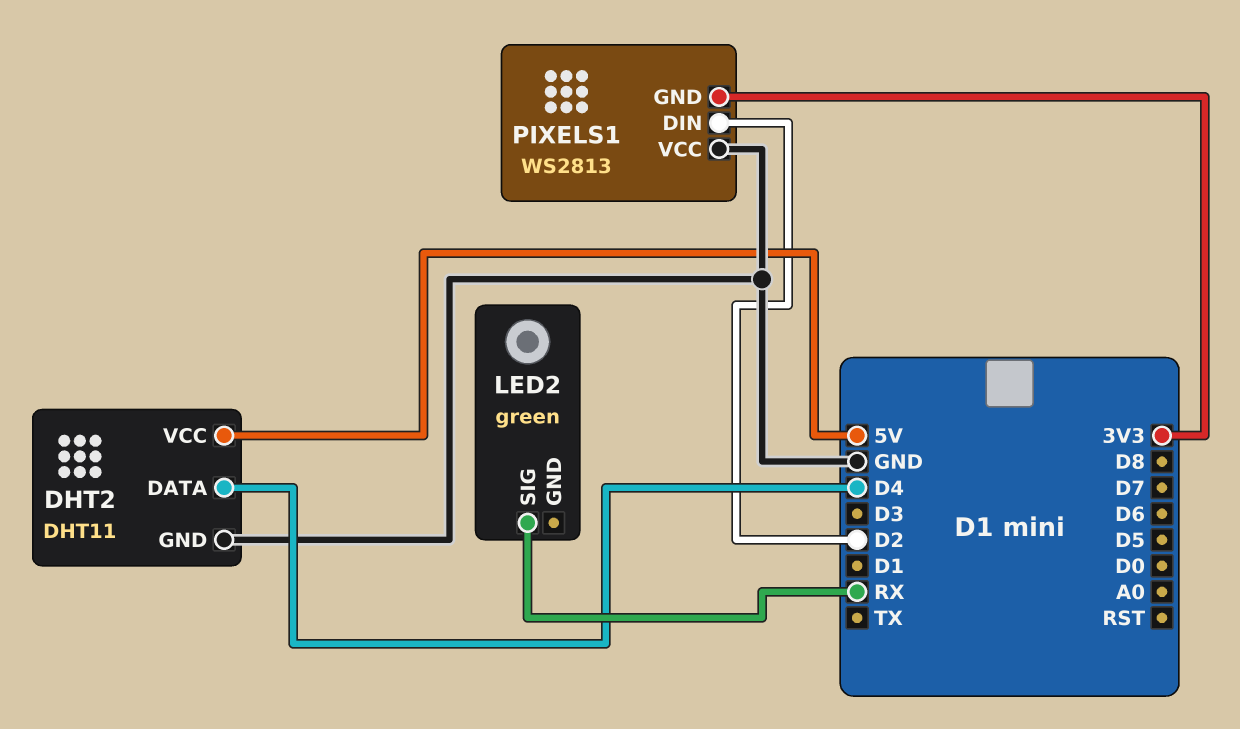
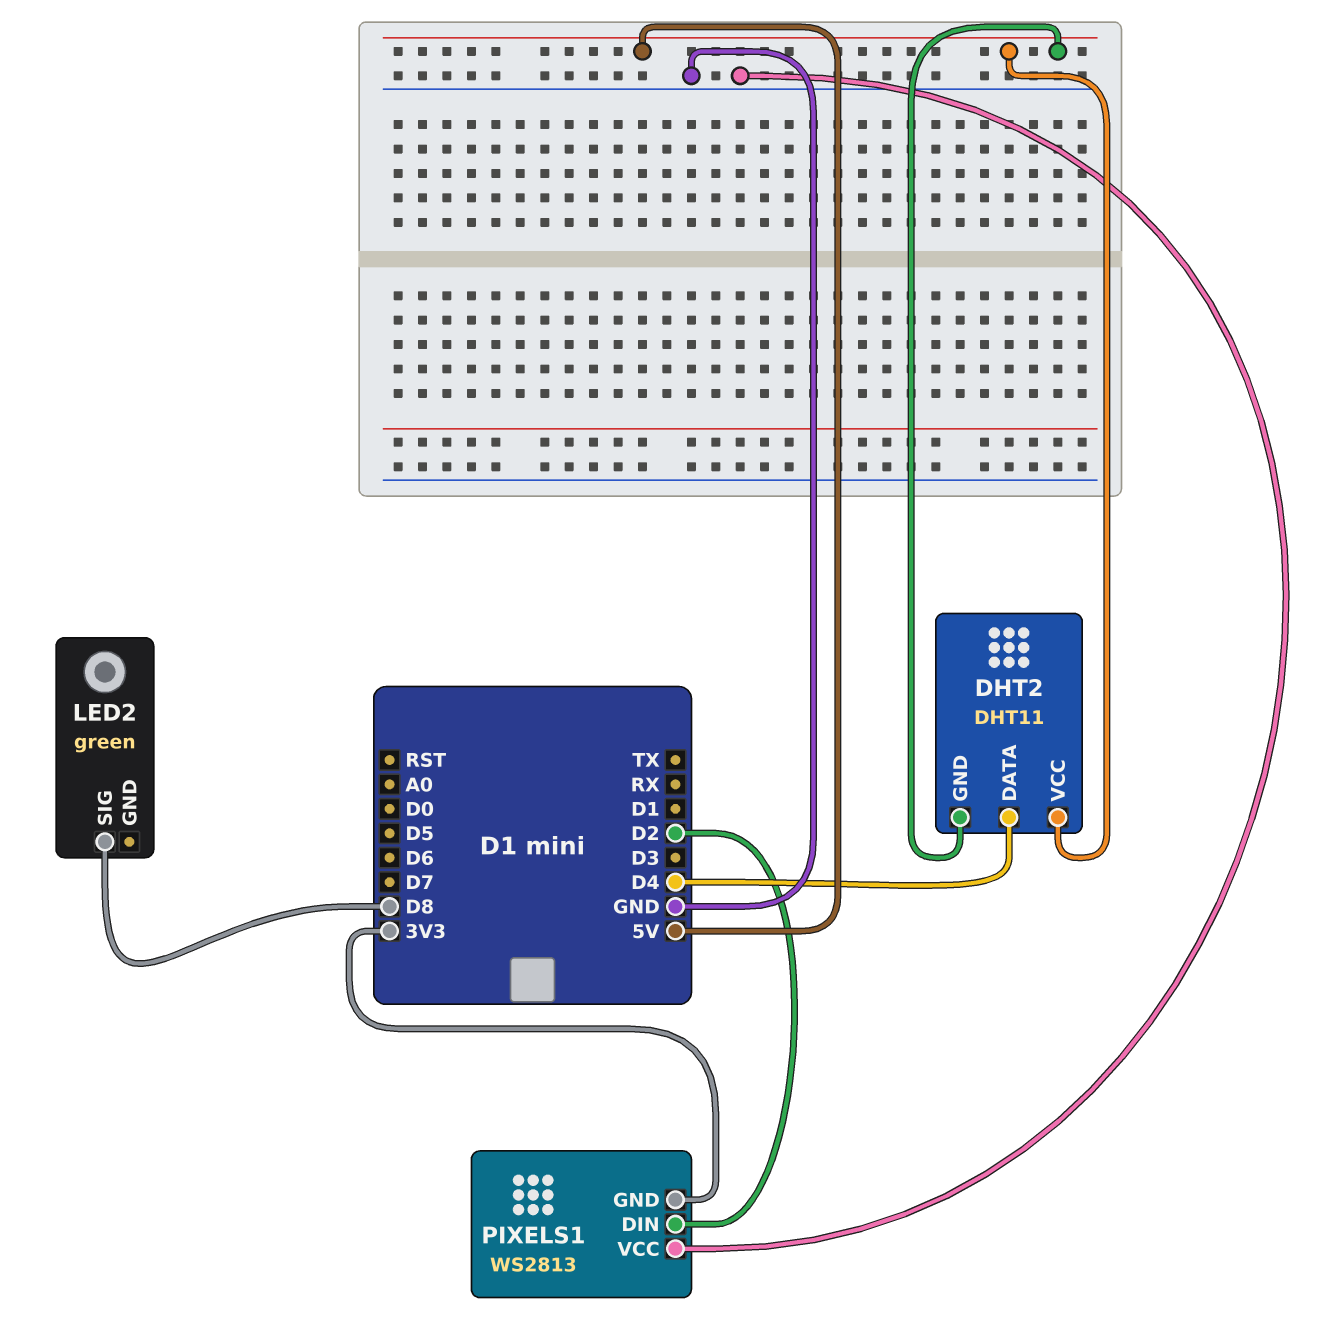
DHT2 pin GND: GND -> 5V
LED2 pin SIG: RX -> D8

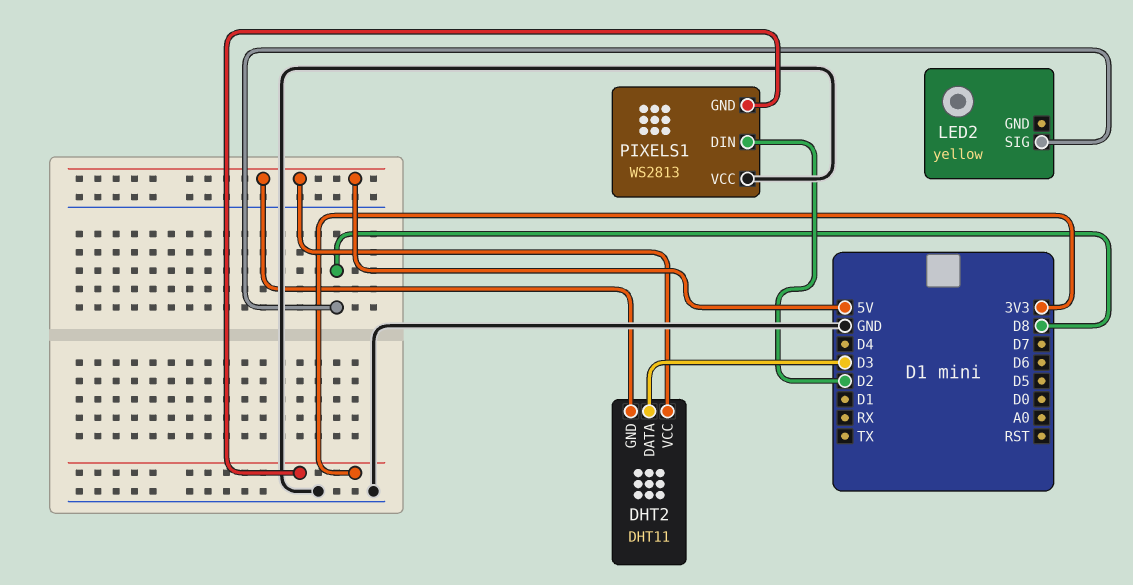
DHT2 pin DATA: D4 -> D3
LED2: green -> yellow

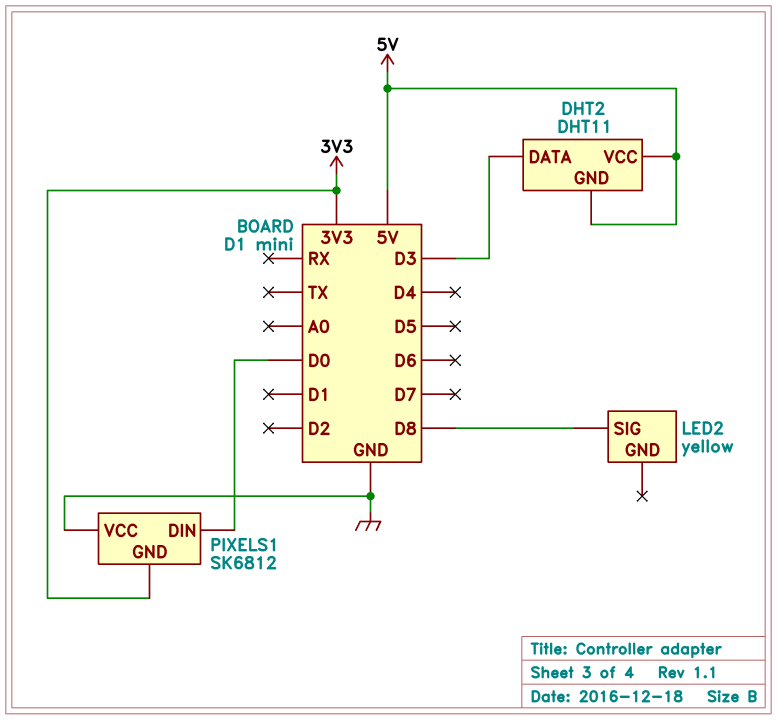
PIXELS1: WS2813 -> SK6812
PIXELS1 pin DIN: D2 -> D0

